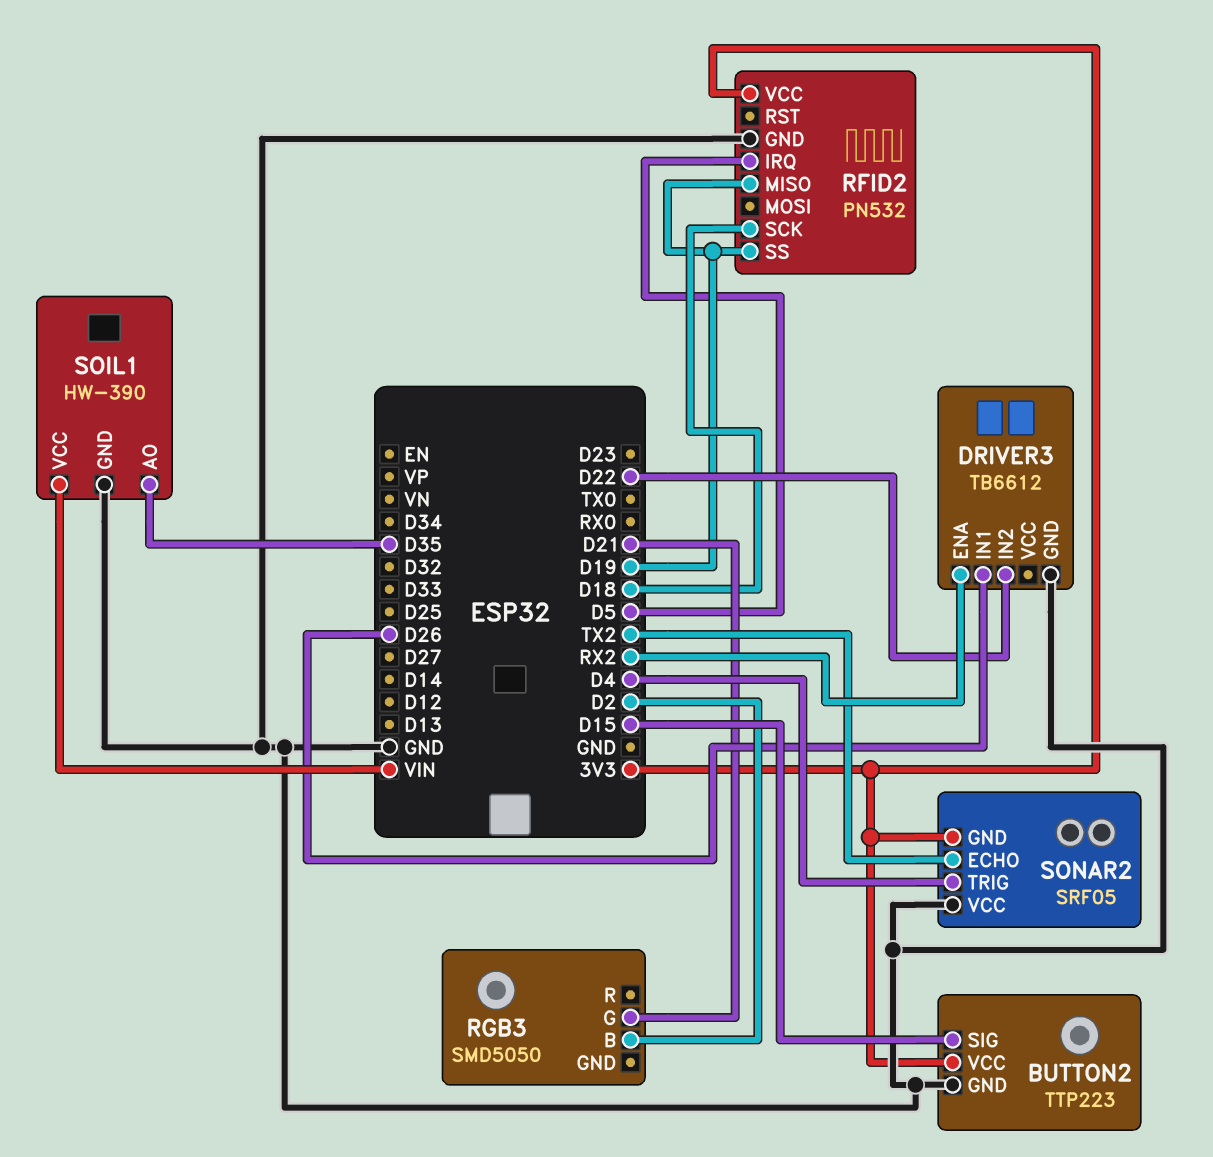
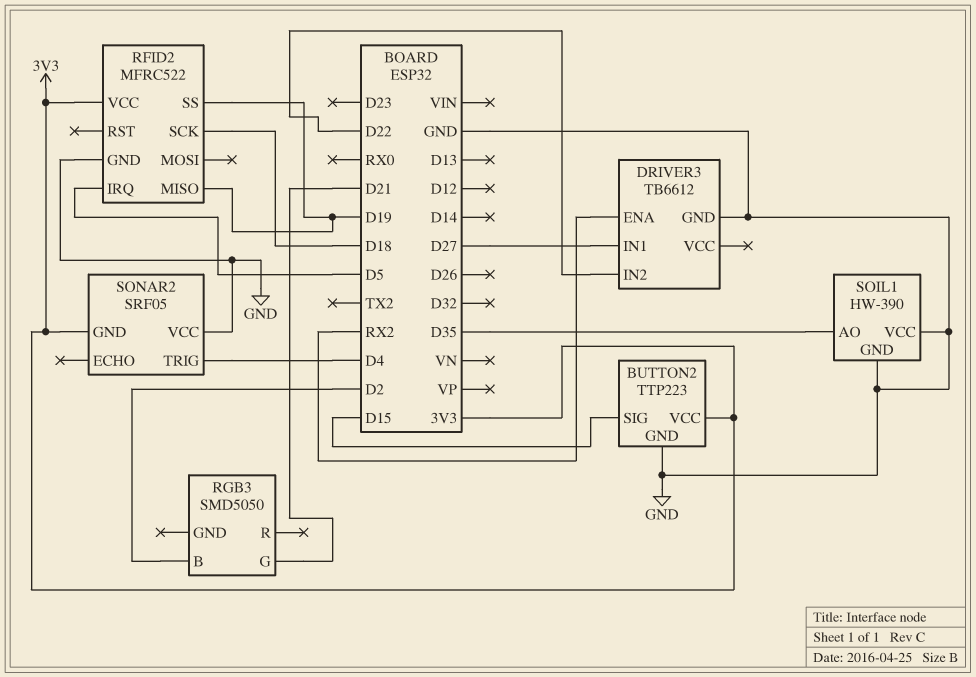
DRIVER3 pin IN1: D26 -> D27
RFID2: PN532 -> MFRC522
SOIL1 pin VCC: VIN -> GND
SONAR2 pin ECHO: TX2 -> none

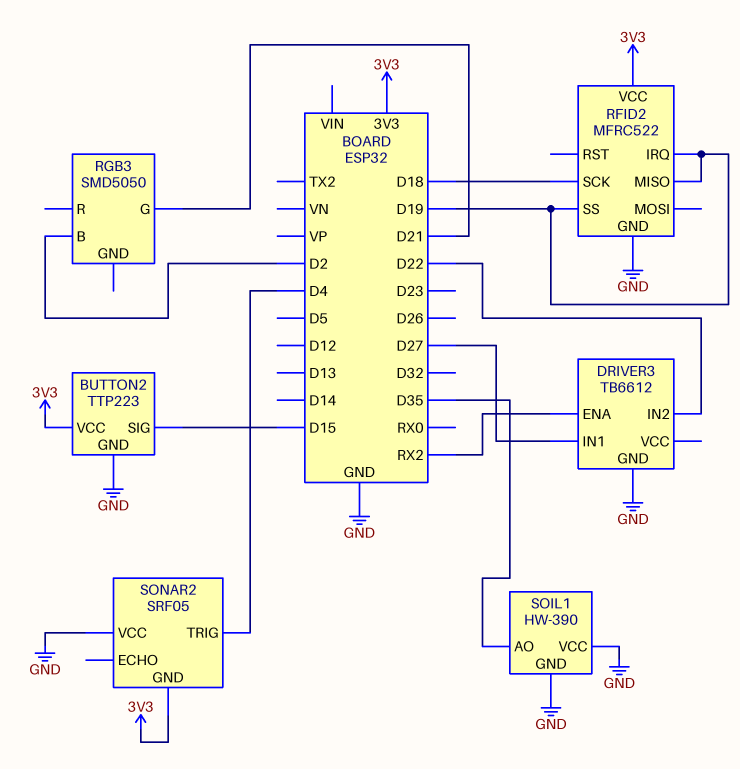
RFID2 pin IRQ: D5 -> D19

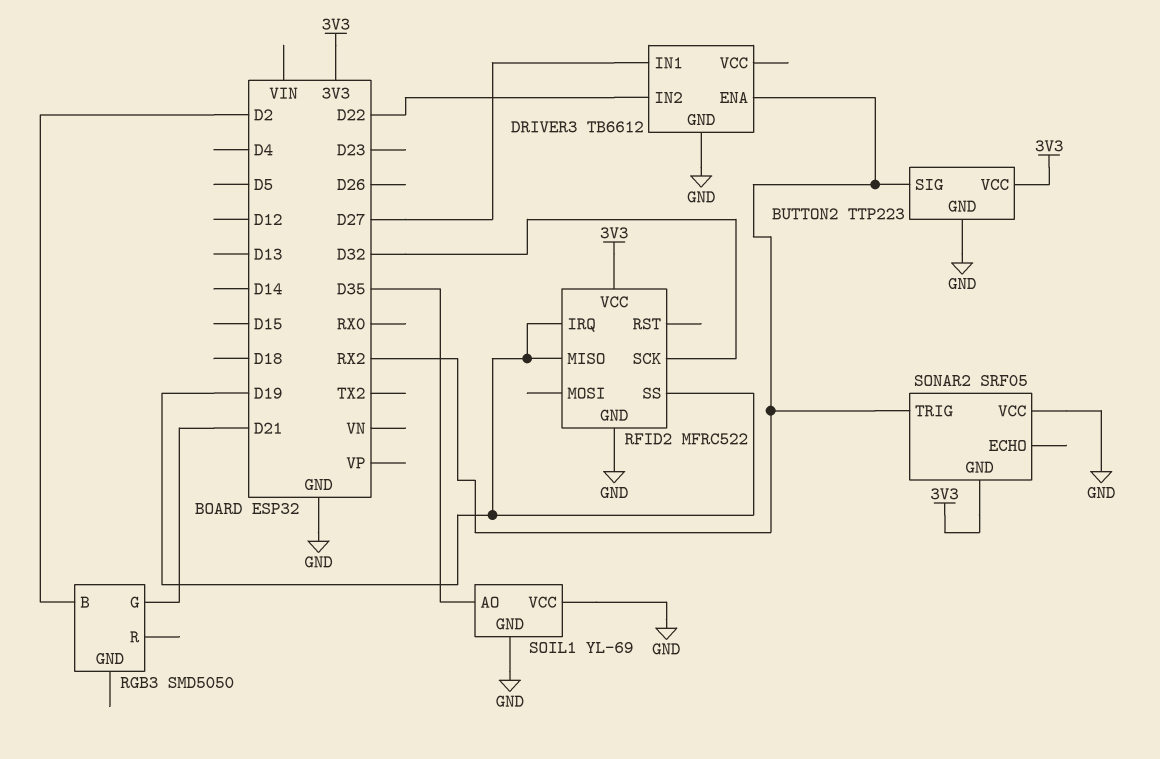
BUTTON2 pin SIG: D15 -> RX2
RFID2 pin SCK: D18 -> D32
SOIL1: HW-390 -> YL-69
SONAR2 pin TRIG: D4 -> RX2

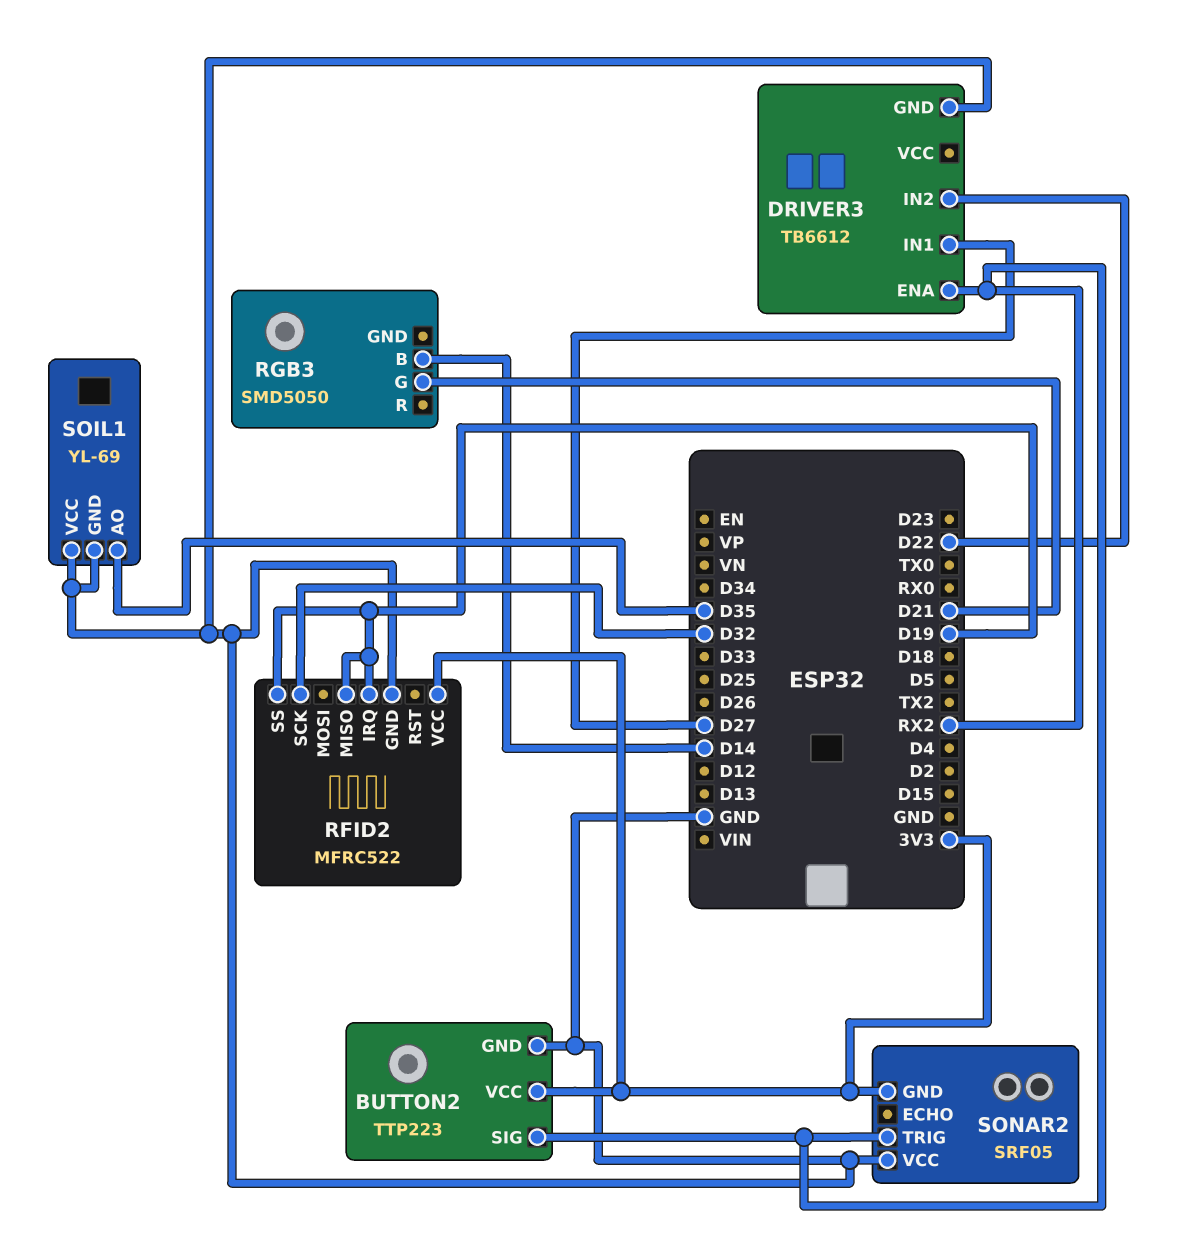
RGB3 pin B: D2 -> D14

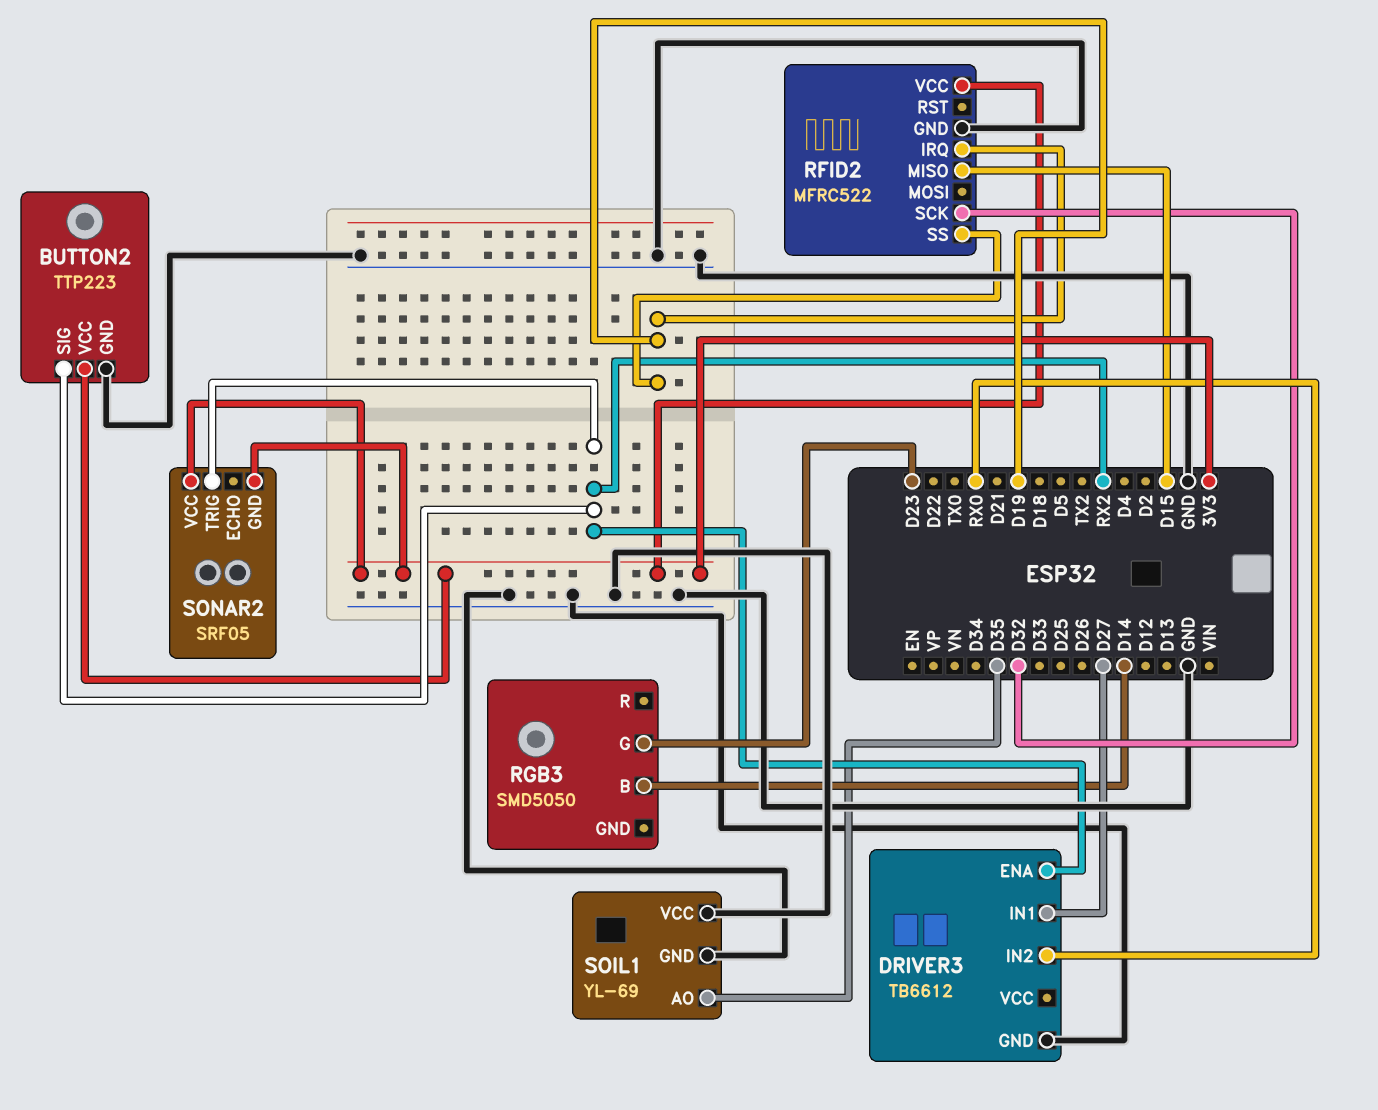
DRIVER3 pin IN2: D22 -> RX0
RFID2 pin MISO: D19 -> D15
RGB3 pin G: D21 -> D23
SONAR2 pin VCC: GND -> 3V3

